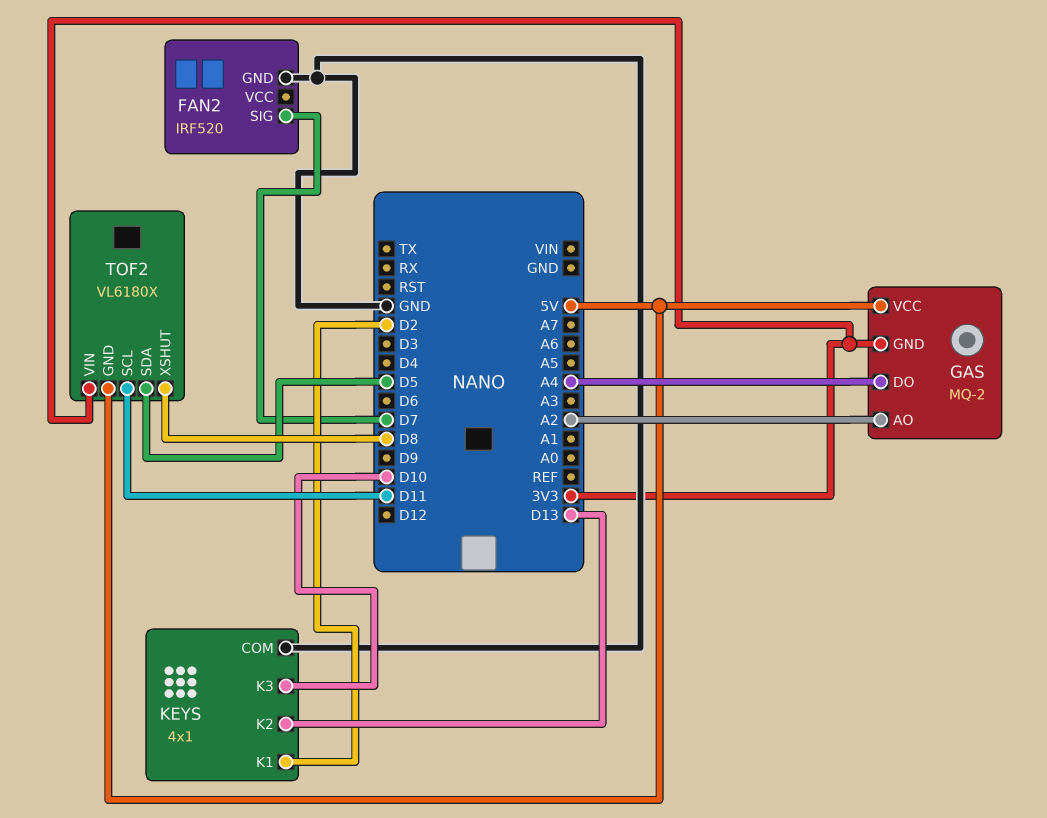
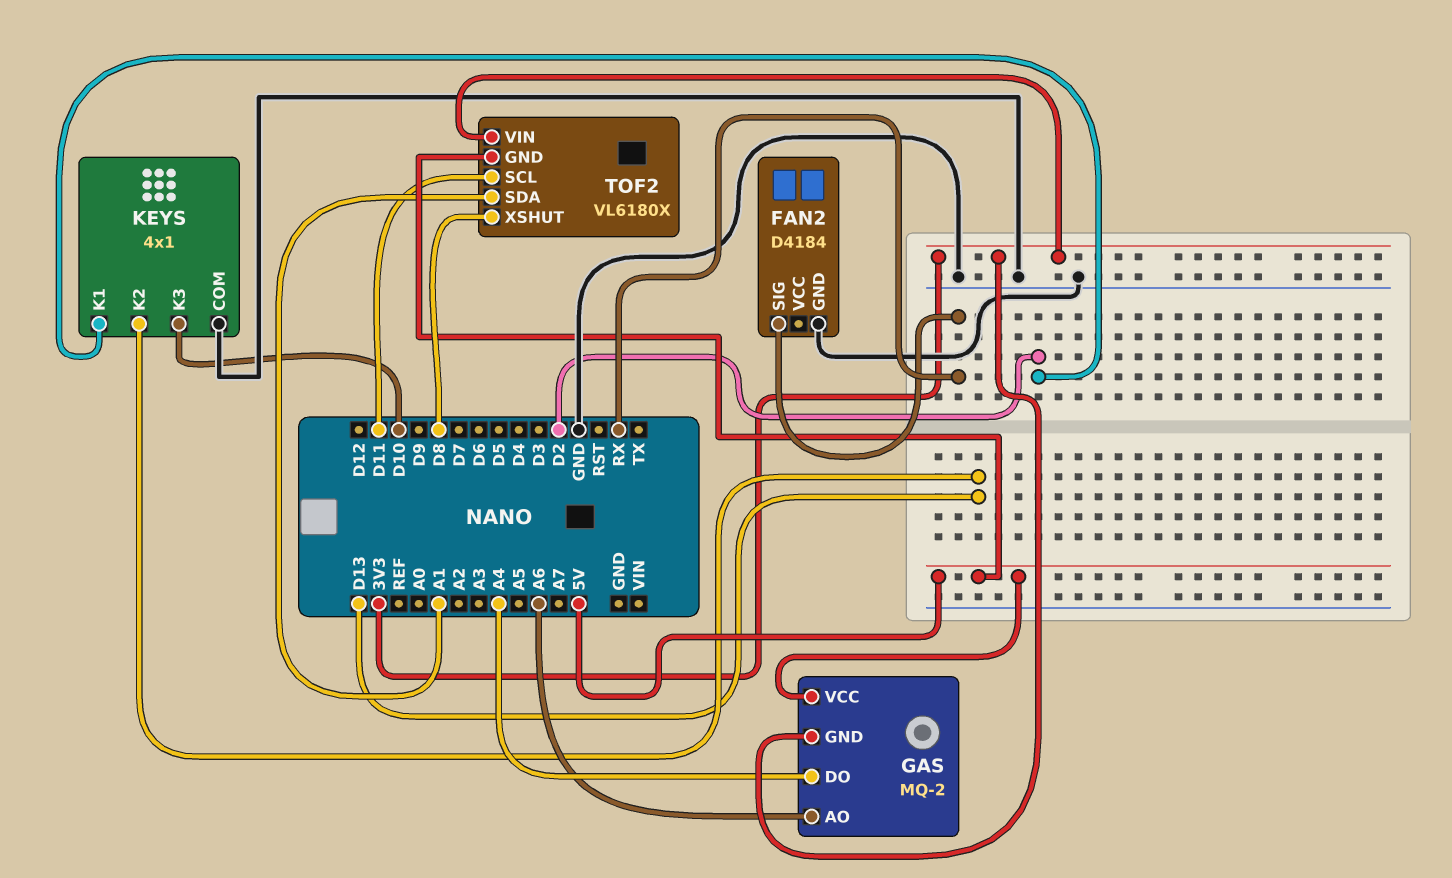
FAN2: IRF520 -> D4184
FAN2 pin SIG: D7 -> RX
GAS pin AO: A2 -> A6
TOF2 pin SDA: D5 -> A1

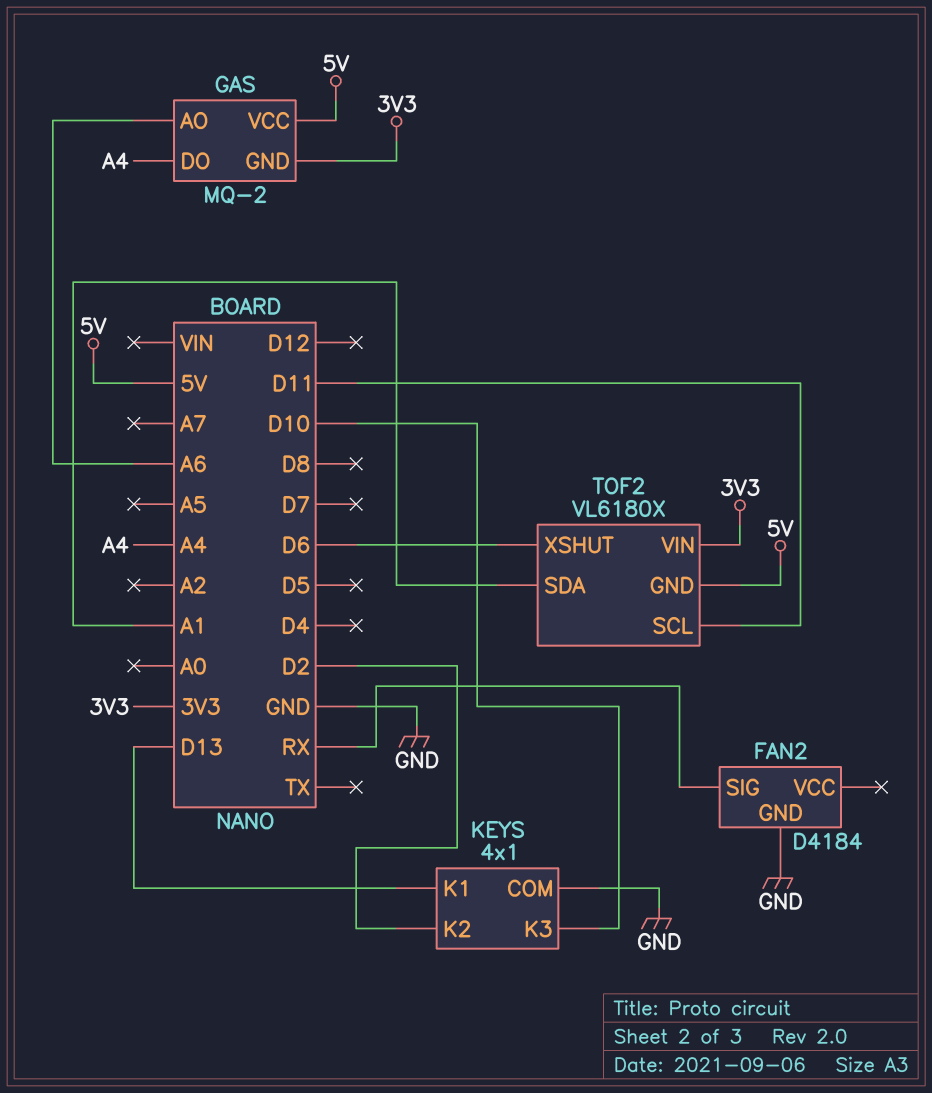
KEYS pin K1: D2 -> D13
KEYS pin K2: D13 -> D2
TOF2 pin XSHUT: D8 -> D6

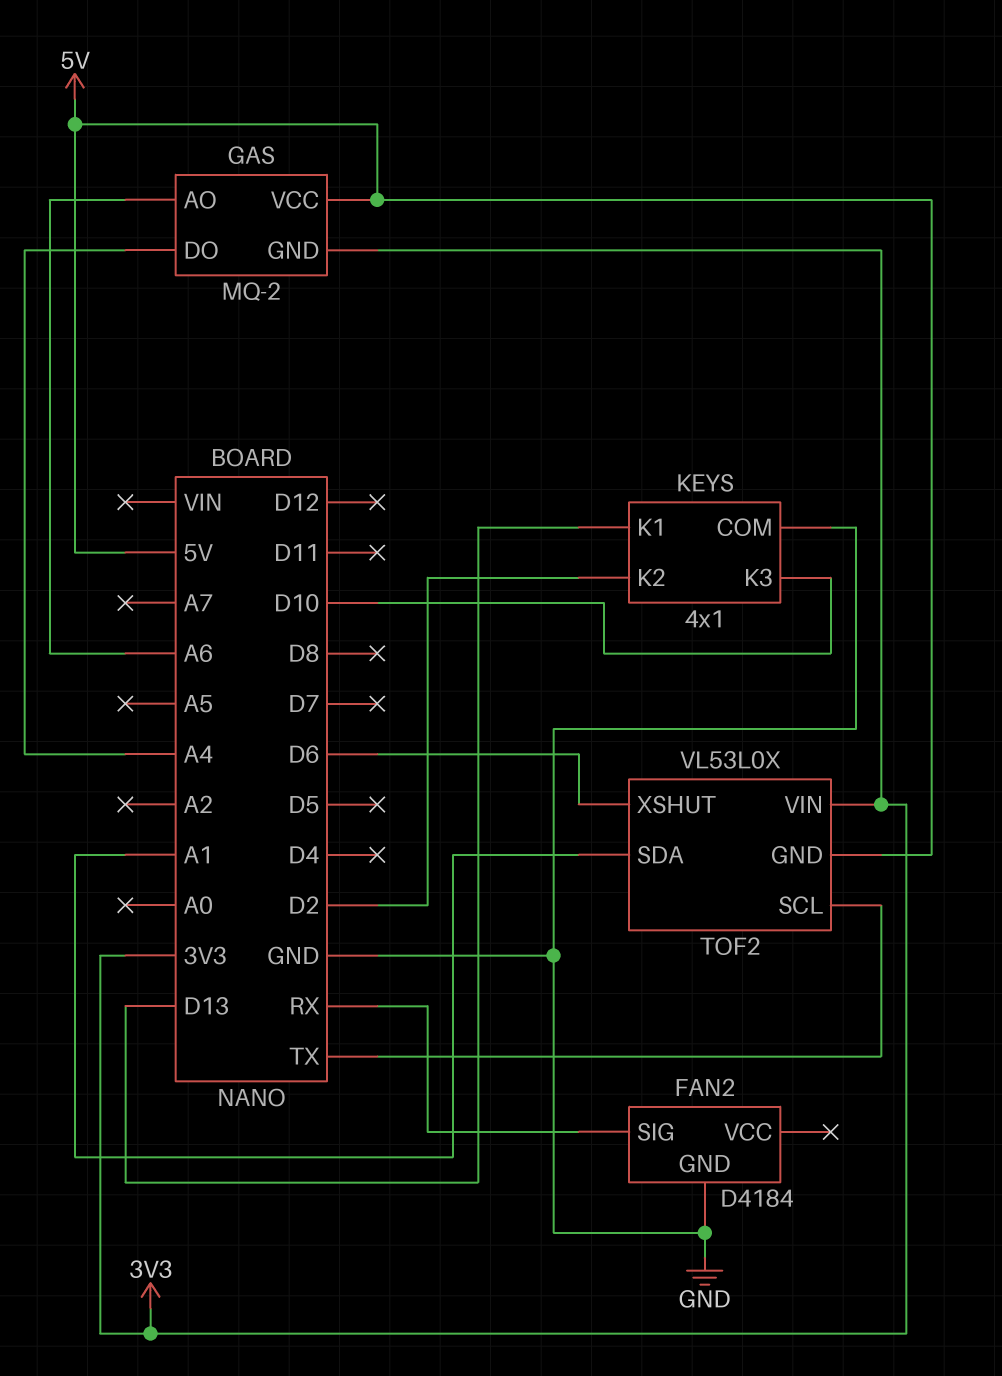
TOF2: VL6180X -> VL53L0X
TOF2 pin SCL: D11 -> TX

